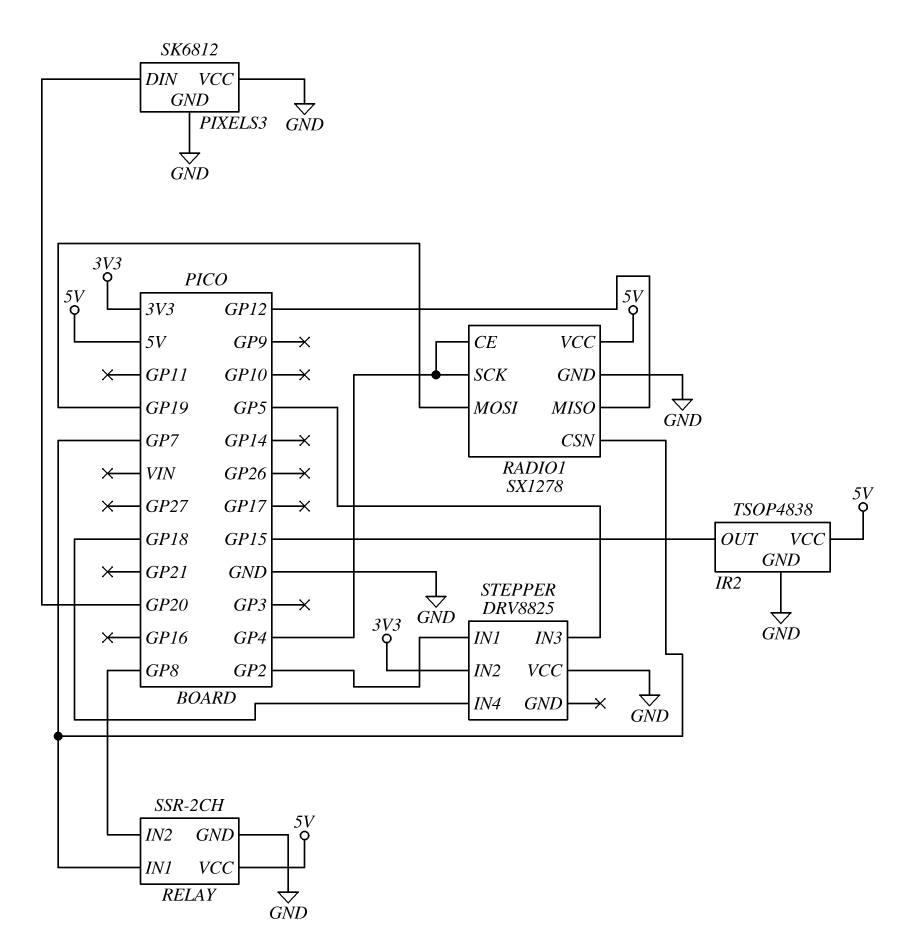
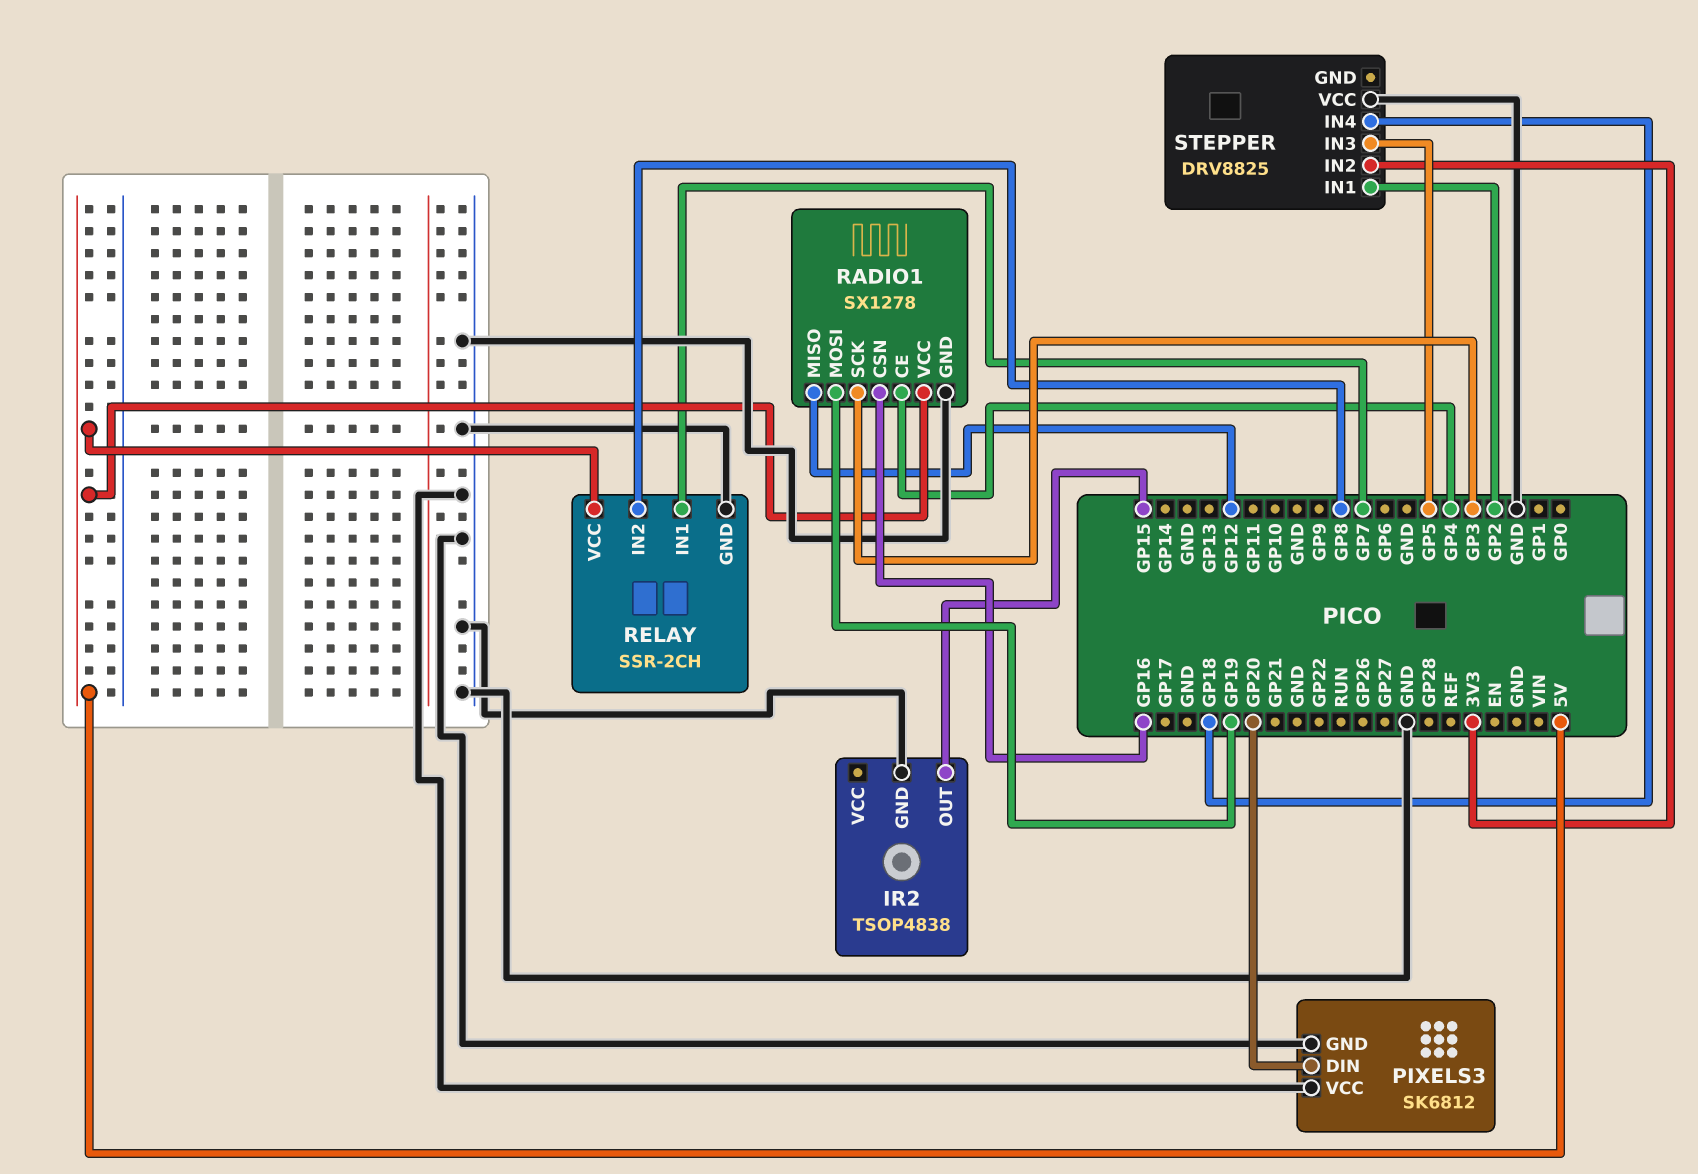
IR2 pin VCC: 5V -> none
RADIO1 pin CSN: GP7 -> GP16
RADIO1 pin SCK: GP4 -> GP3

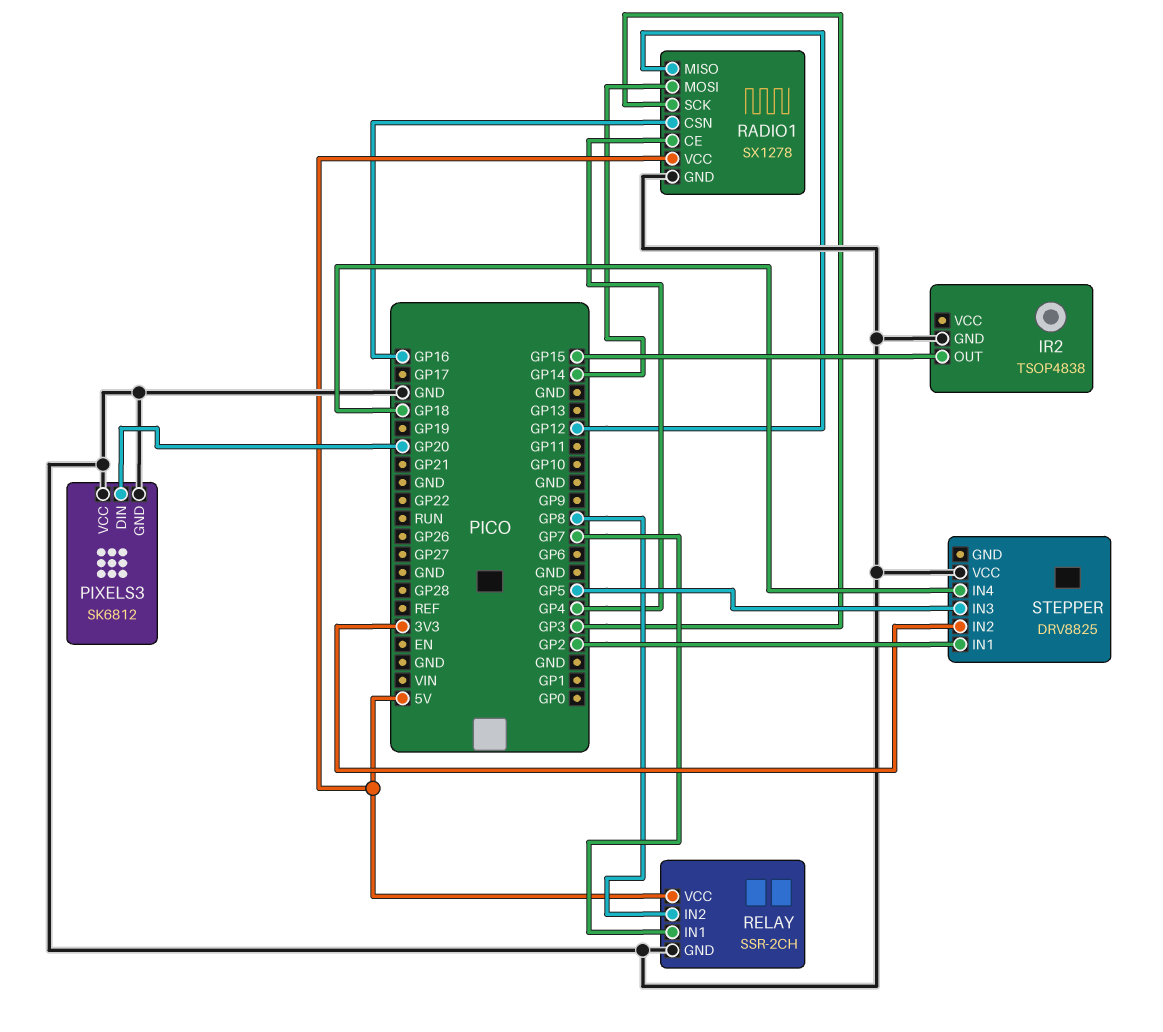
RADIO1 pin MOSI: GP19 -> GP14

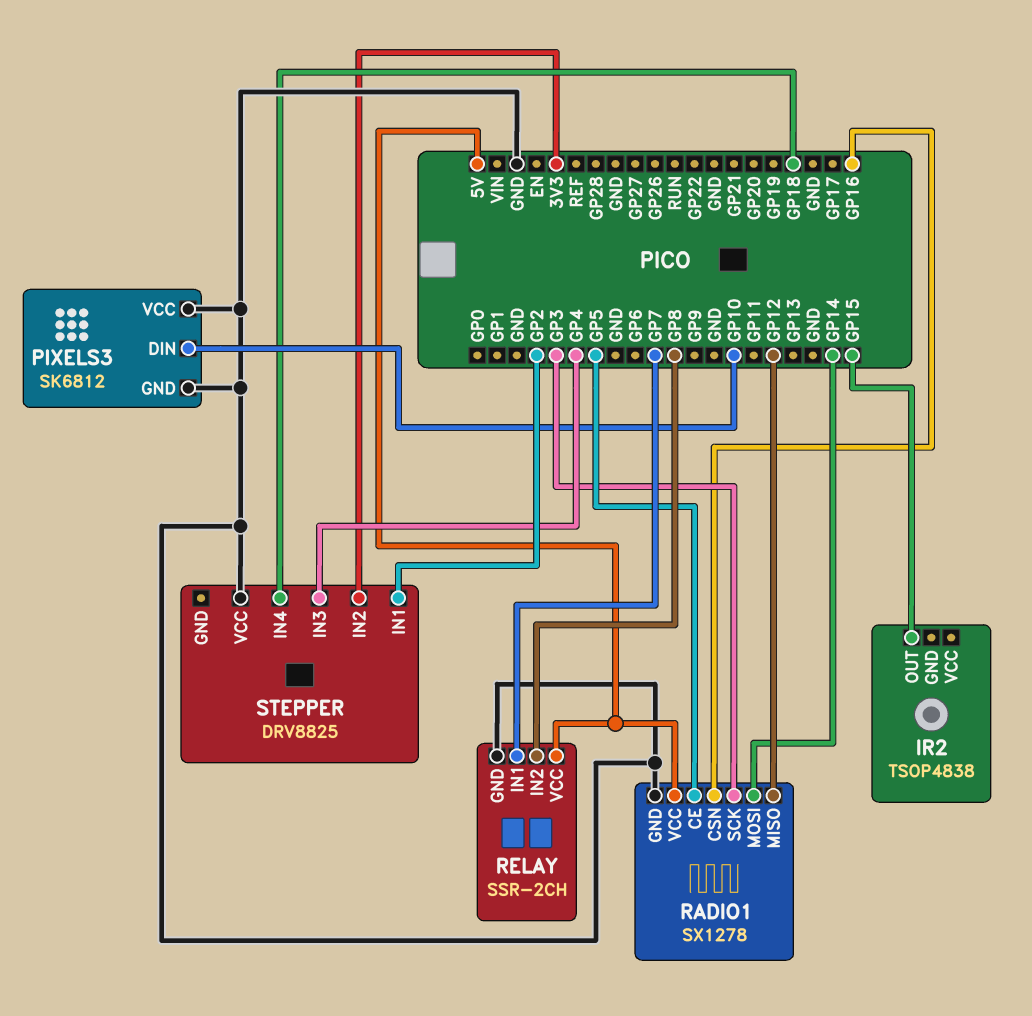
IR2 pin GND: GND -> none
PIXELS3 pin DIN: GP20 -> GP10
RADIO1 pin CE: GP4 -> GP5
STEPPER pin IN3: GP5 -> GP4

